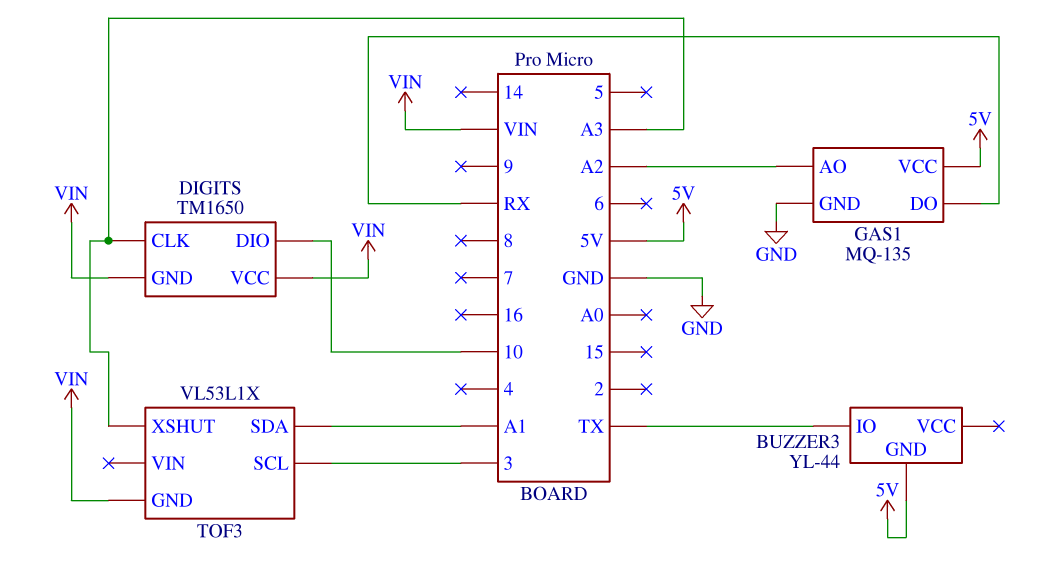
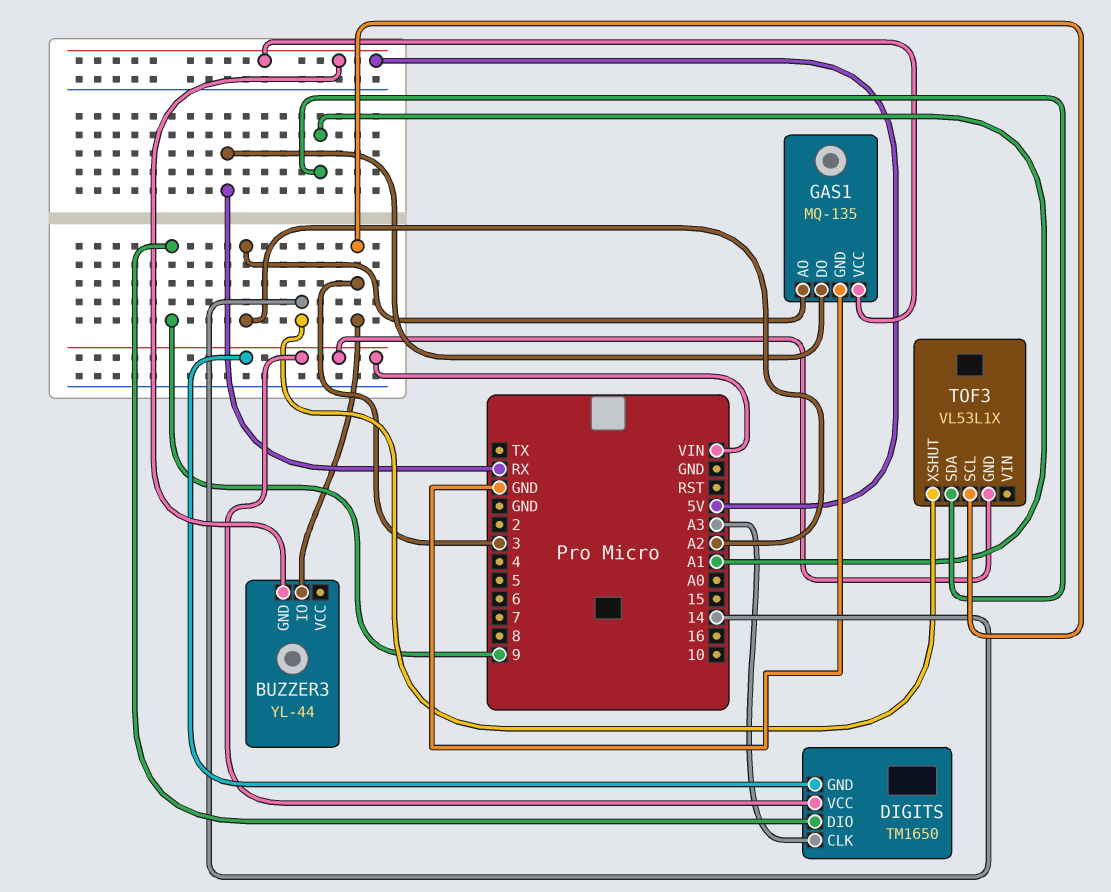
BUZZER3 pin IO: TX -> 3
DIGITS pin DIO: 10 -> 9
TOF3 pin XSHUT: A3 -> 14

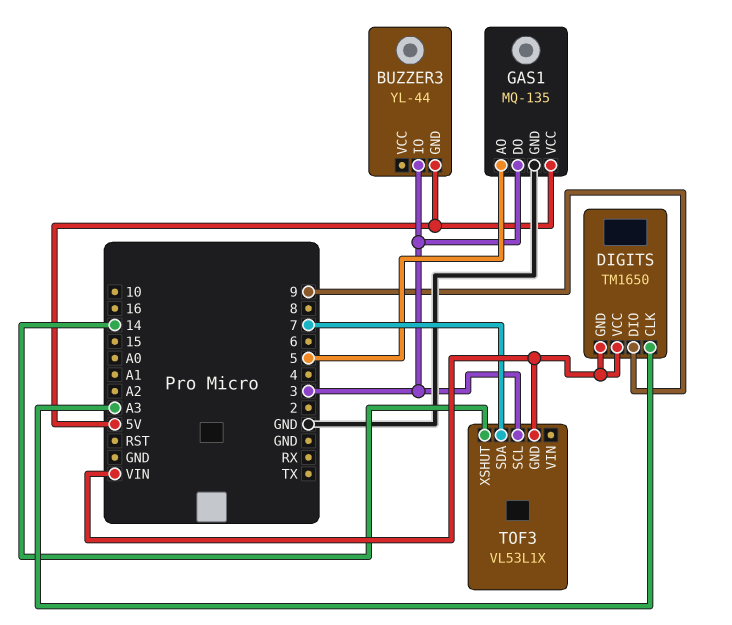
GAS1 pin AO: A2 -> 5
GAS1 pin DO: RX -> 3
TOF3 pin SDA: A1 -> 7

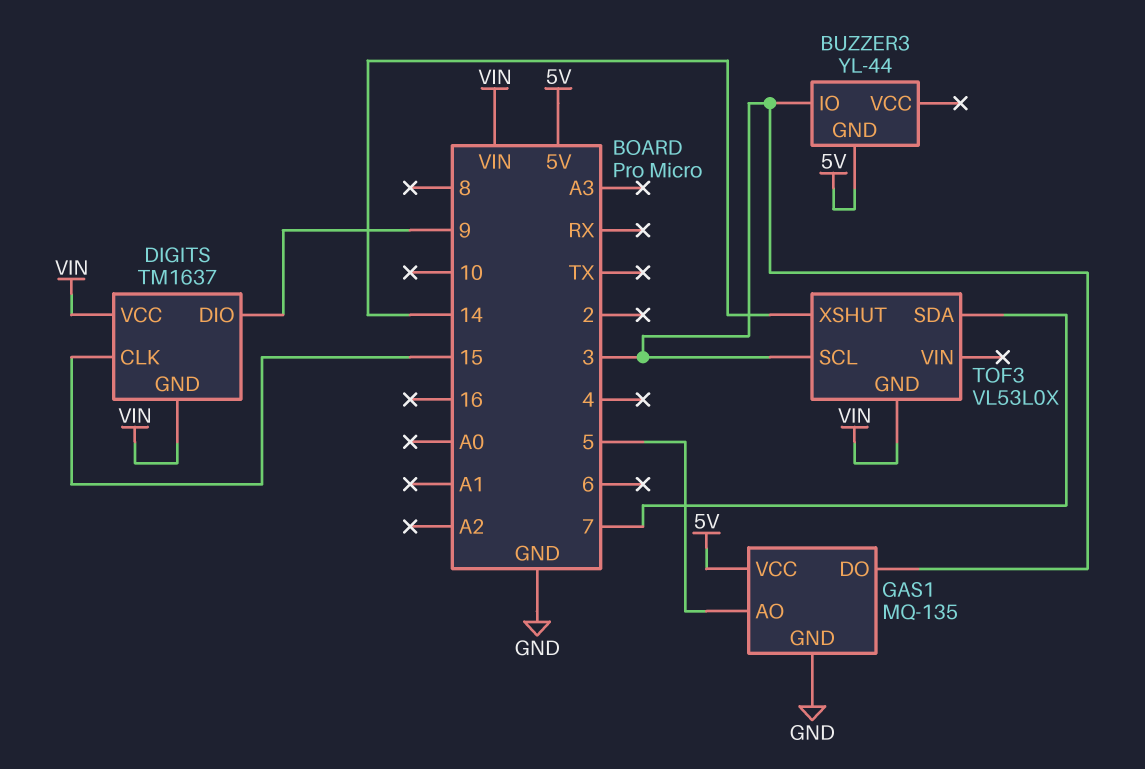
DIGITS: TM1650 -> TM1637
DIGITS pin CLK: A3 -> 15
TOF3: VL53L1X -> VL53L0X

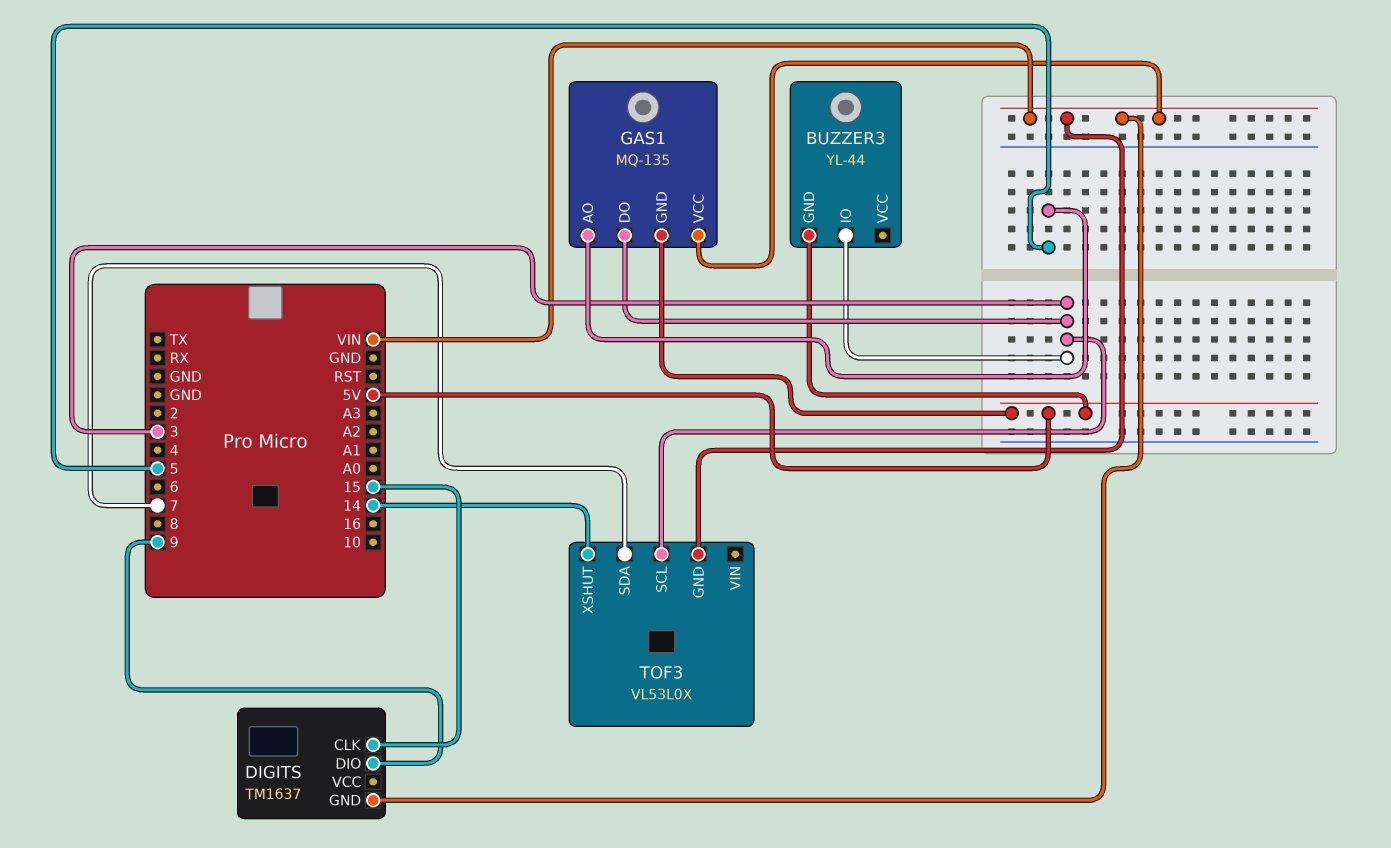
DIGITS pin VCC: VIN -> none
GAS1 pin GND: GND -> 5V
GAS1 pin VCC: 5V -> VIN

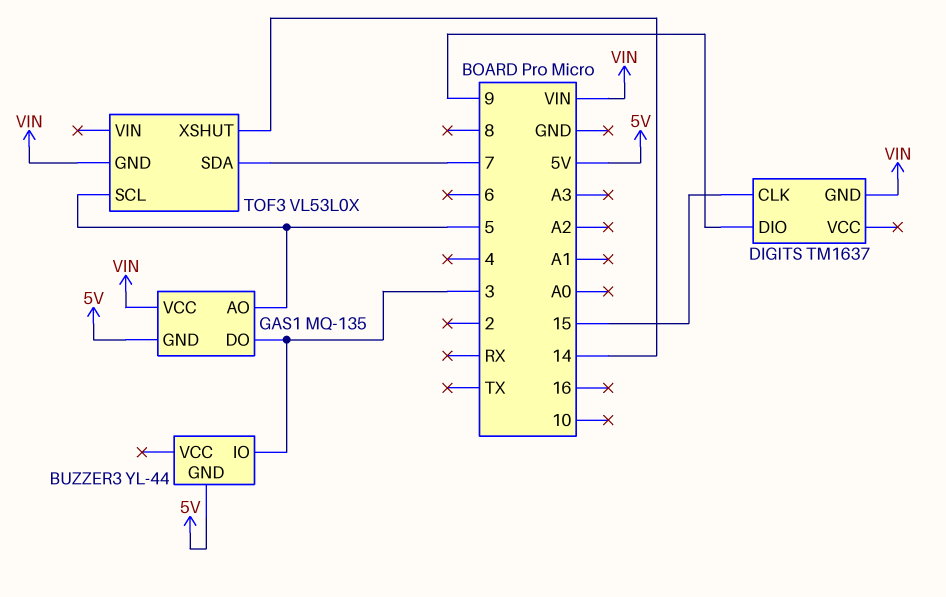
TOF3 pin SCL: 3 -> 5

